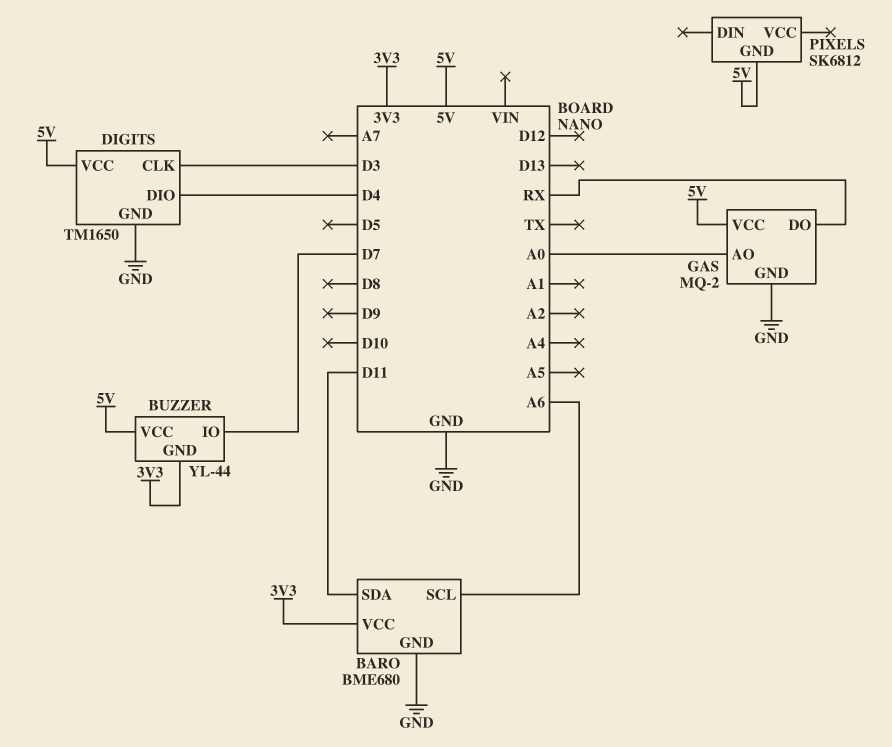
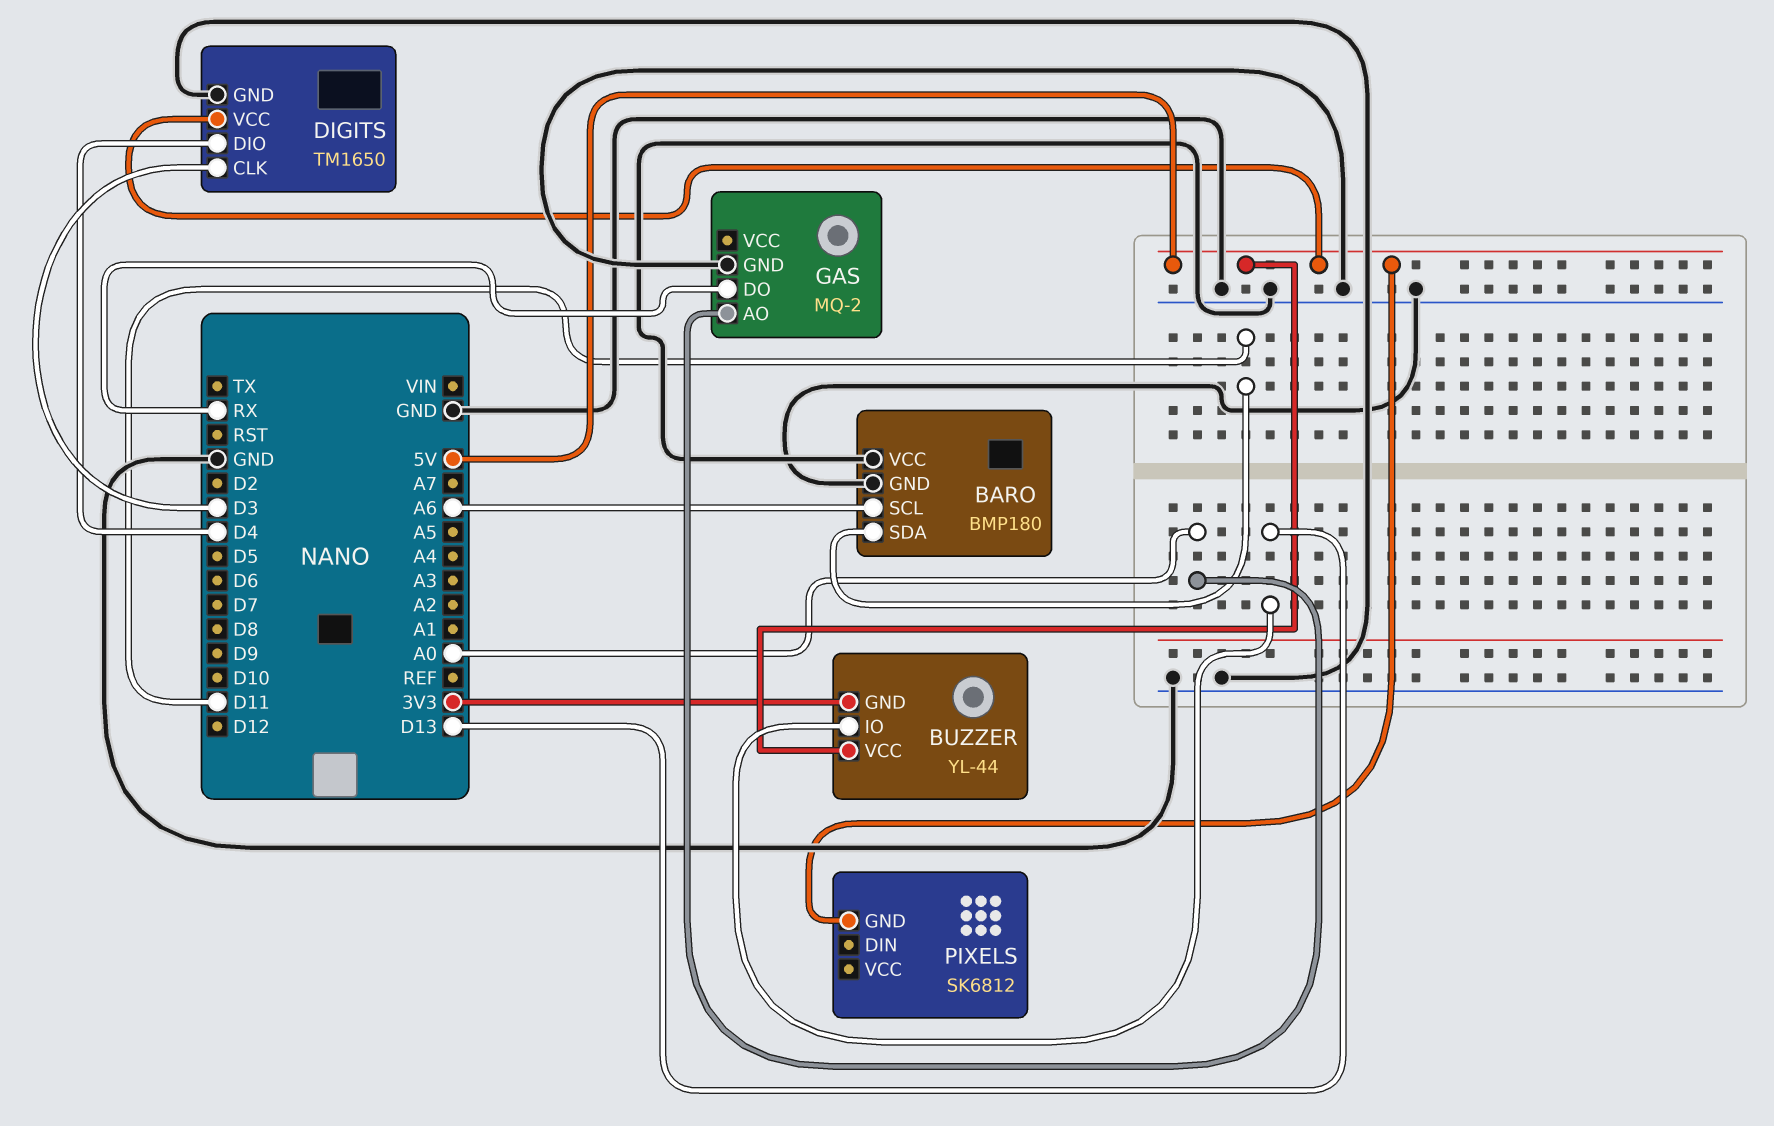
BARO: BME680 -> BMP180
BARO pin VCC: 3V3 -> GND
BUZZER pin IO: D7 -> D13
GAS pin VCC: 5V -> none

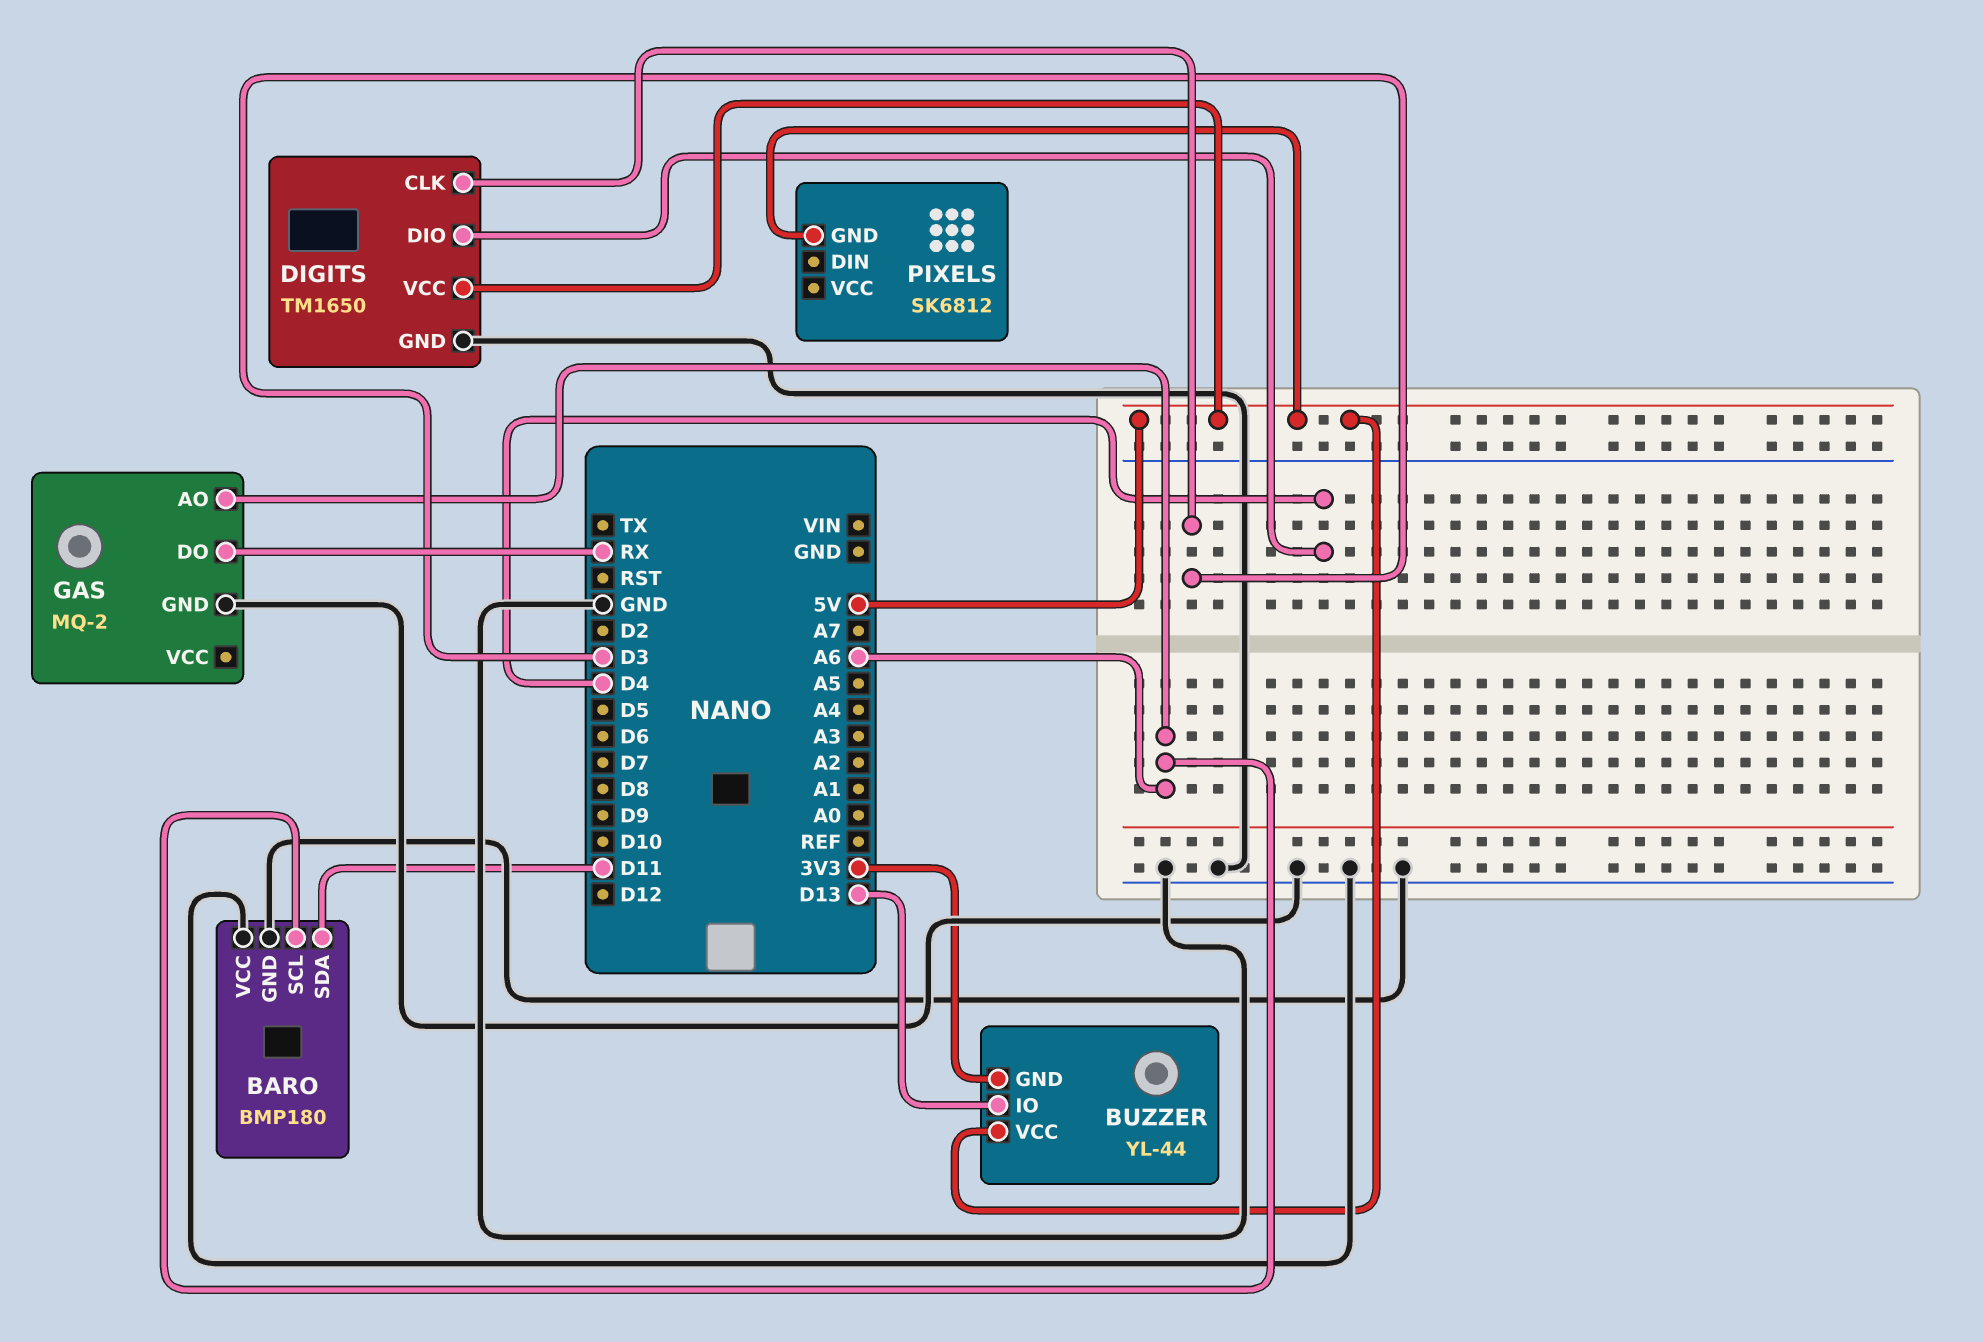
GAS pin AO: A0 -> A6

